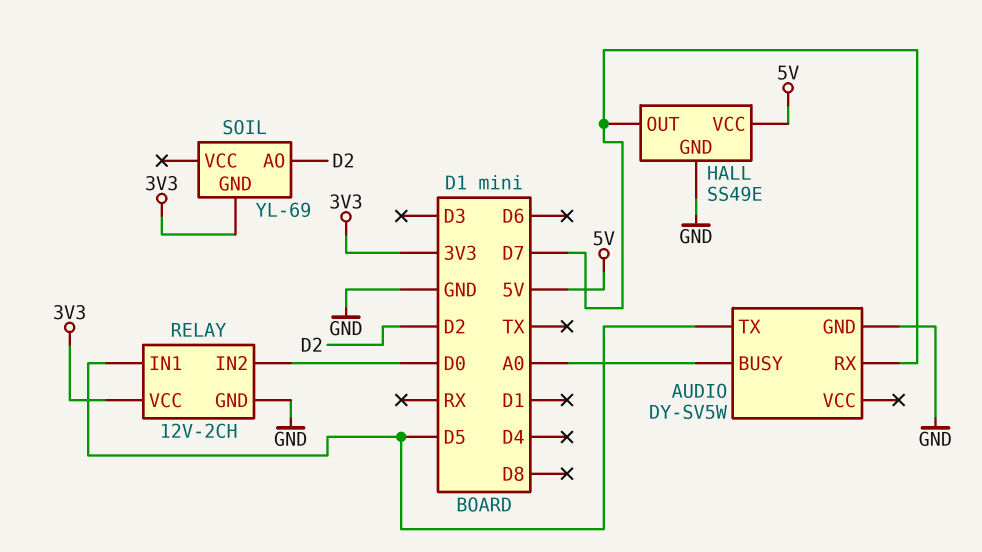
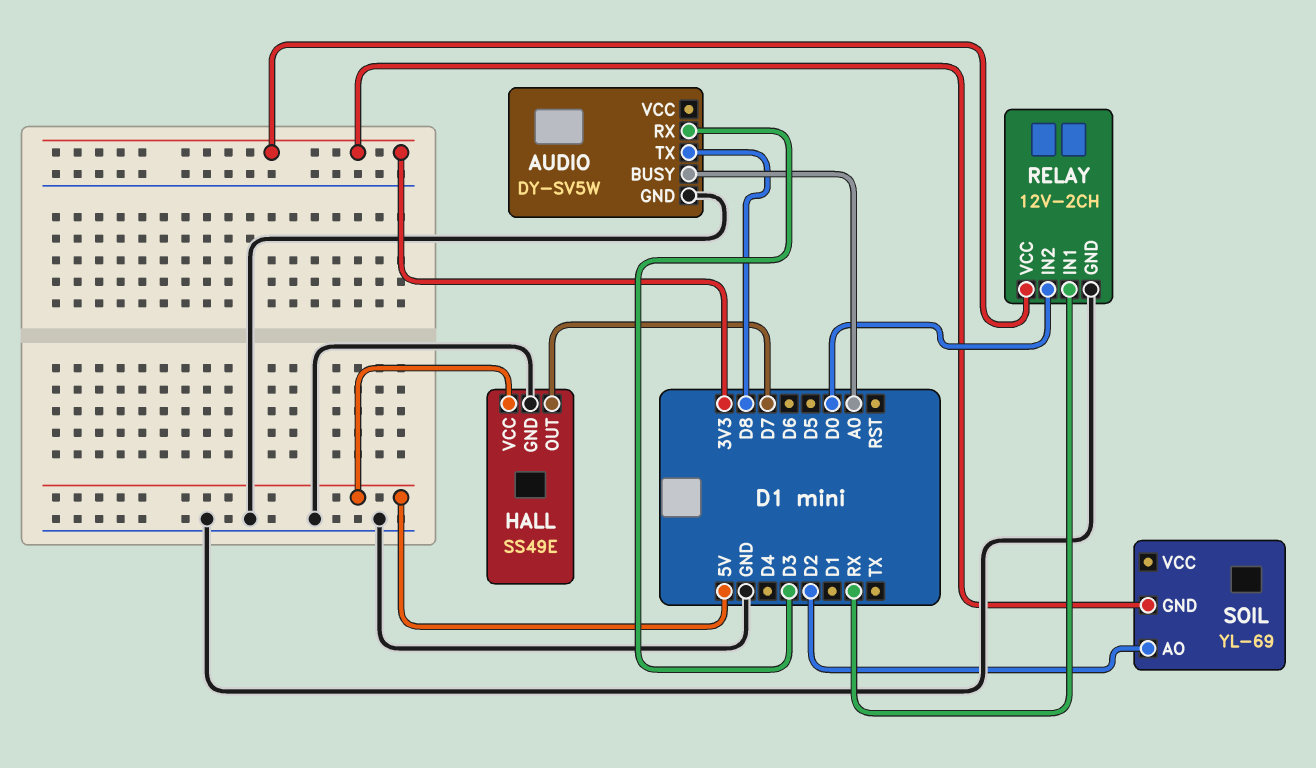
AUDIO pin RX: D7 -> D3
AUDIO pin TX: D5 -> D8
RELAY pin IN1: D5 -> RX

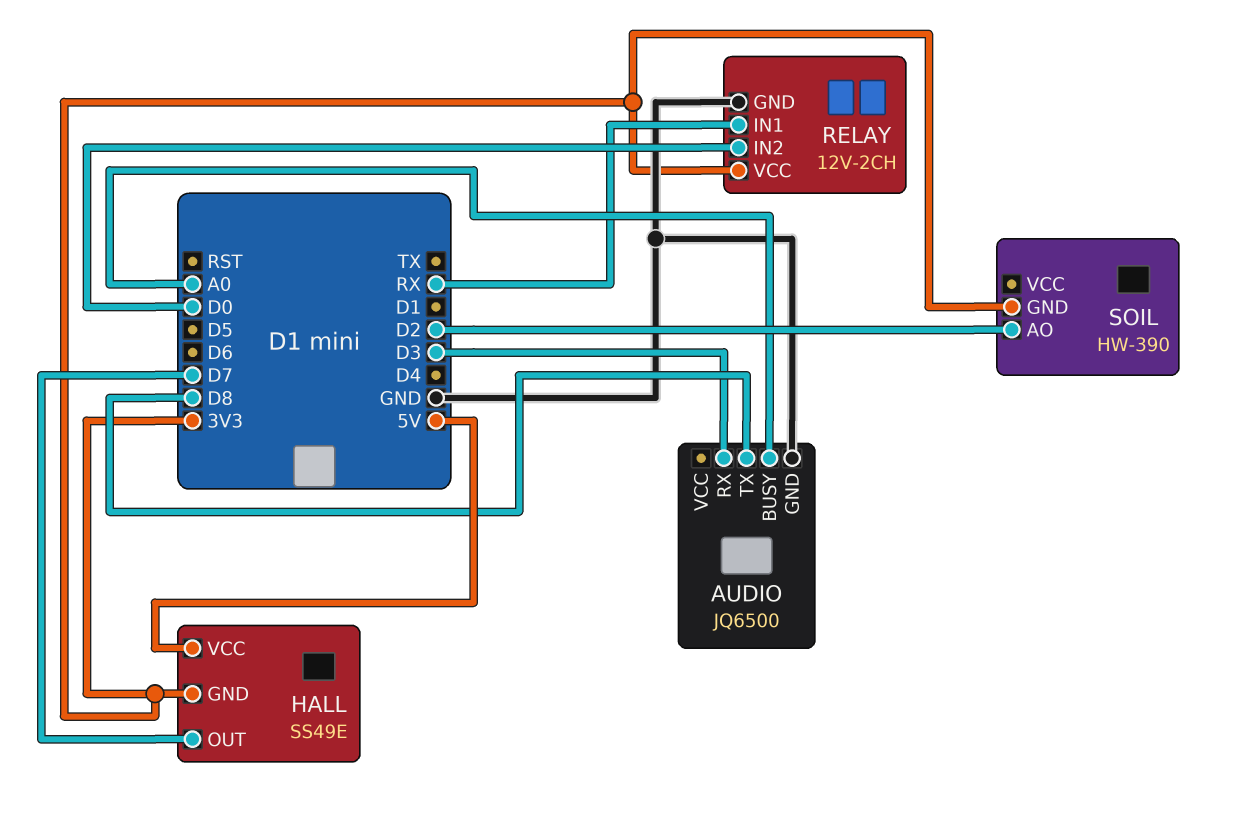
AUDIO: DY-SV5W -> JQ6500
HALL pin GND: GND -> 3V3
SOIL: YL-69 -> HW-390

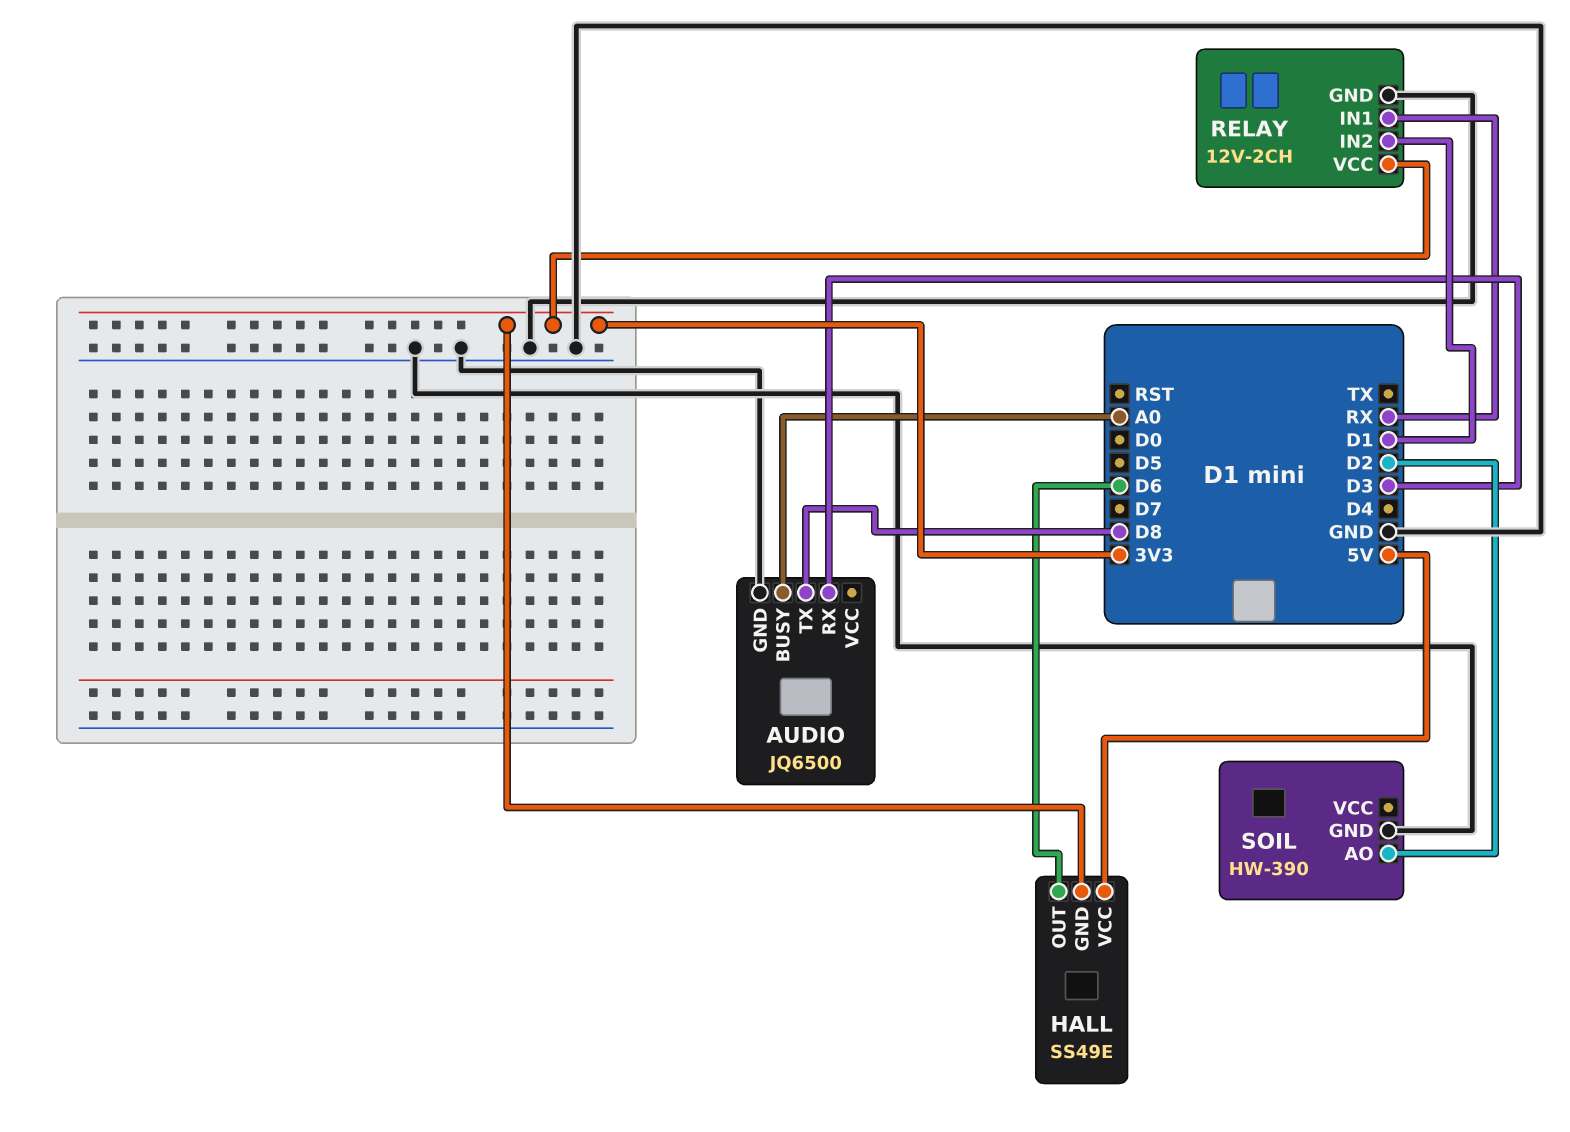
HALL pin OUT: D7 -> D6
RELAY pin IN2: D0 -> D1
SOIL pin GND: 3V3 -> GND

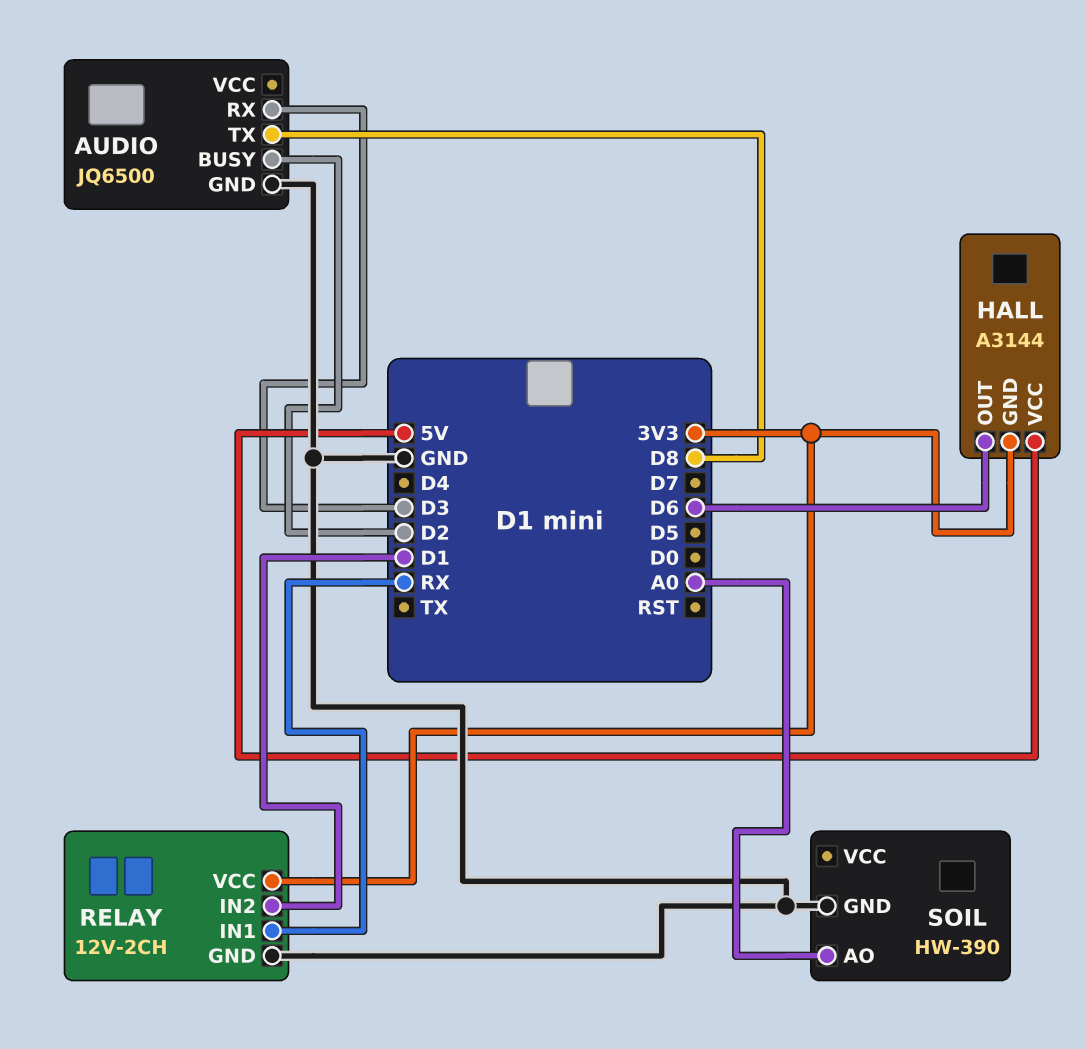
AUDIO pin BUSY: A0 -> D2
HALL: SS49E -> A3144
SOIL pin AO: D2 -> A0

